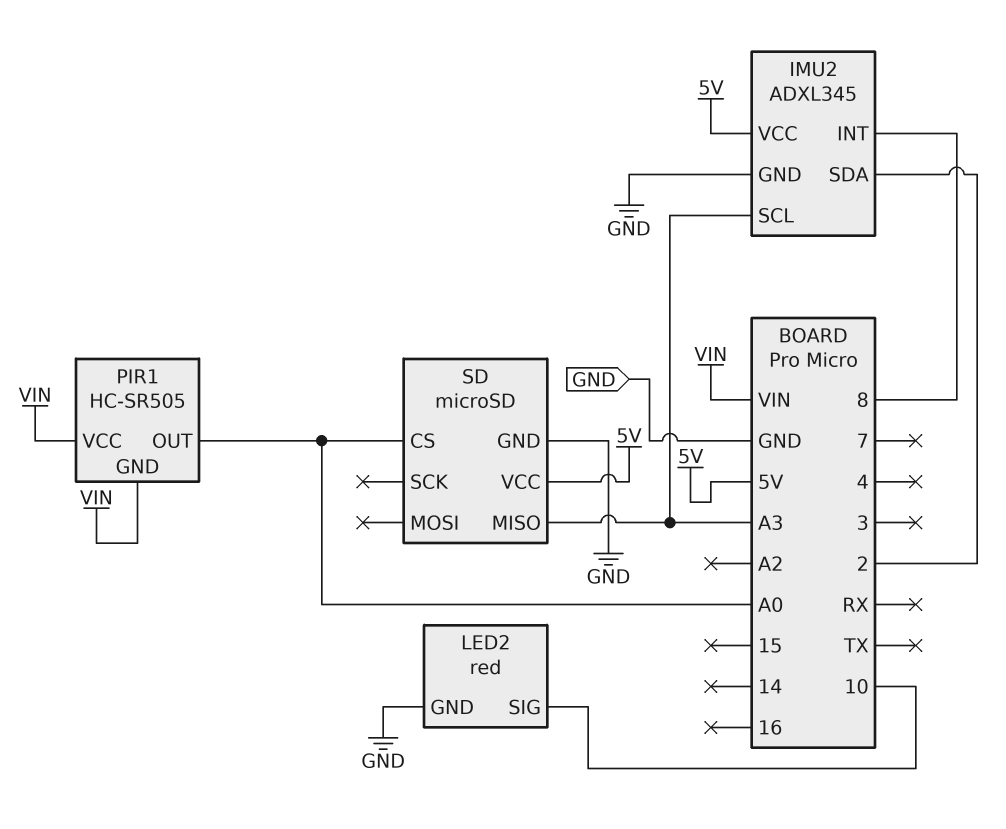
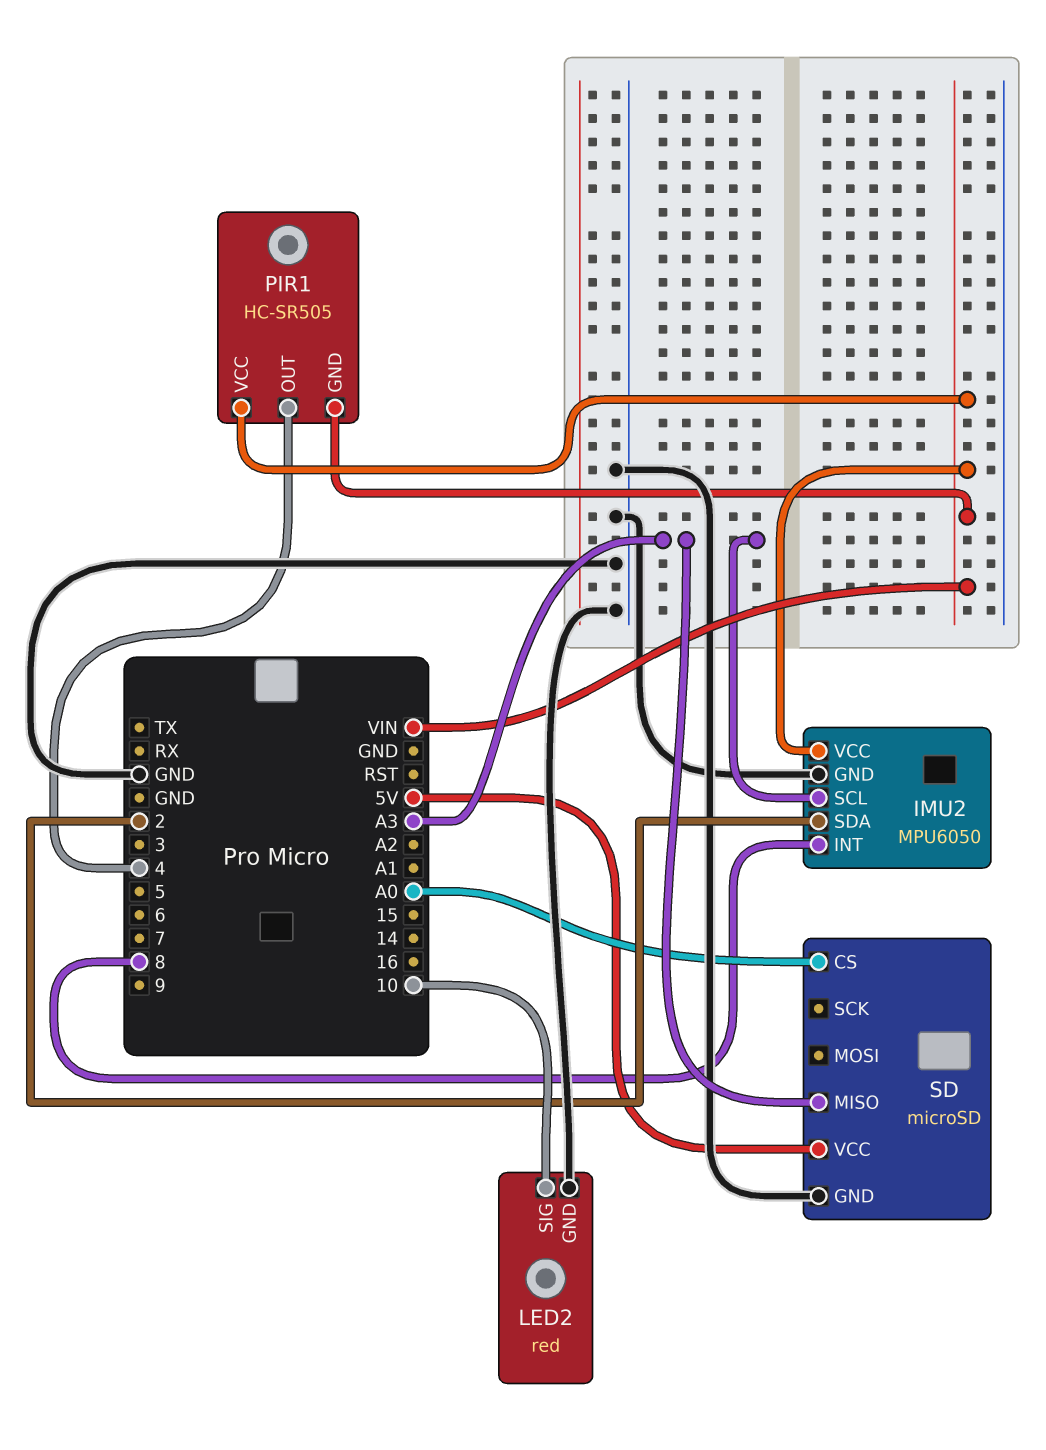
IMU2: ADXL345 -> MPU6050
IMU2 pin VCC: 5V -> VIN
PIR1 pin OUT: A0 -> 4

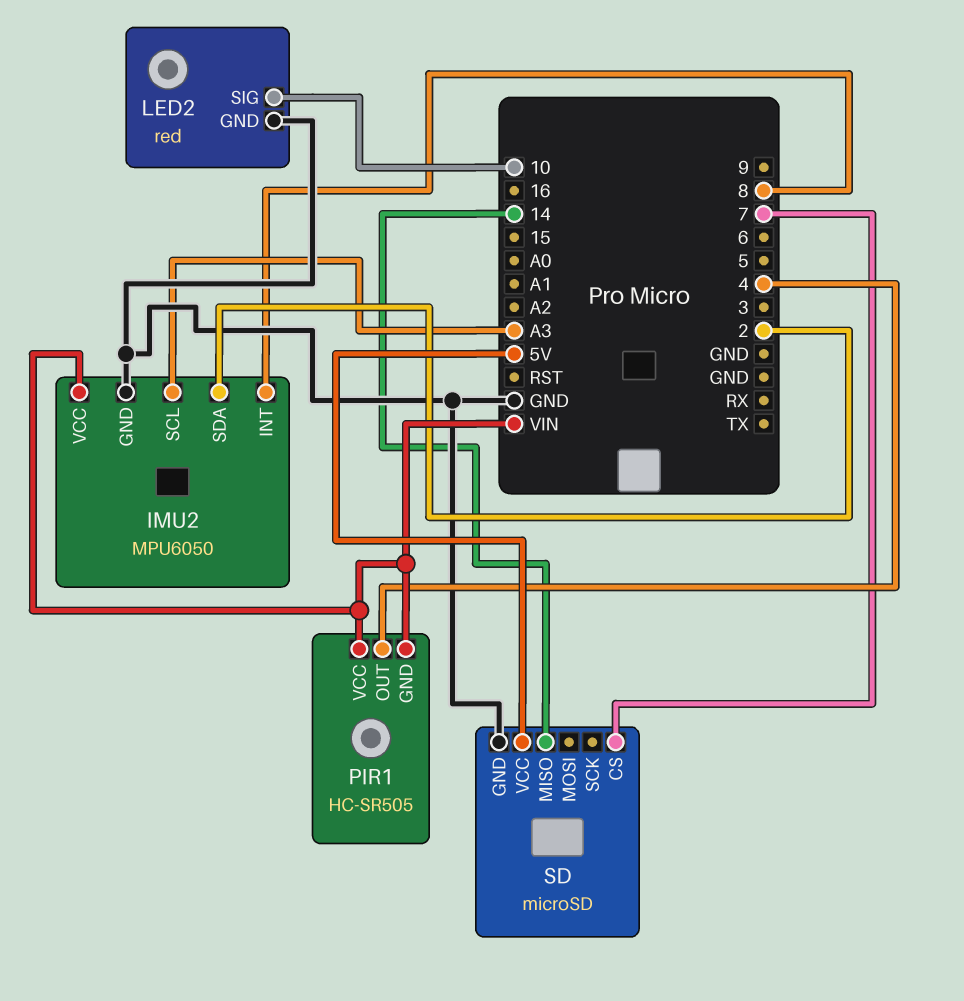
SD pin CS: A0 -> 7
SD pin MISO: A3 -> 14

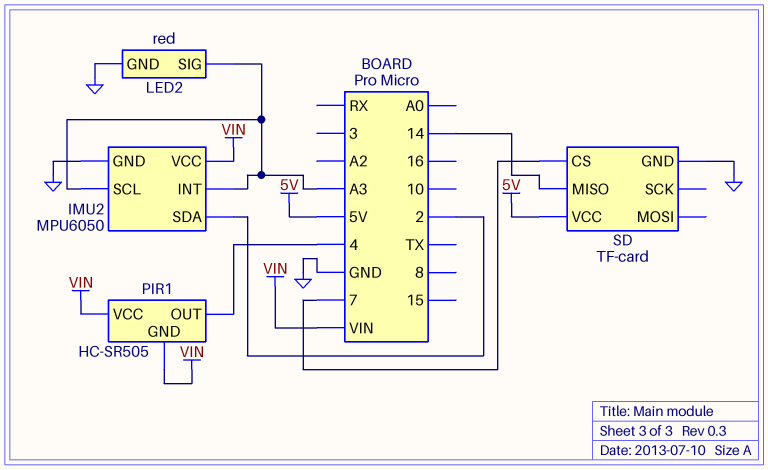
IMU2 pin INT: 8 -> A3
LED2 pin SIG: 10 -> A3
SD: microSD -> TF-card

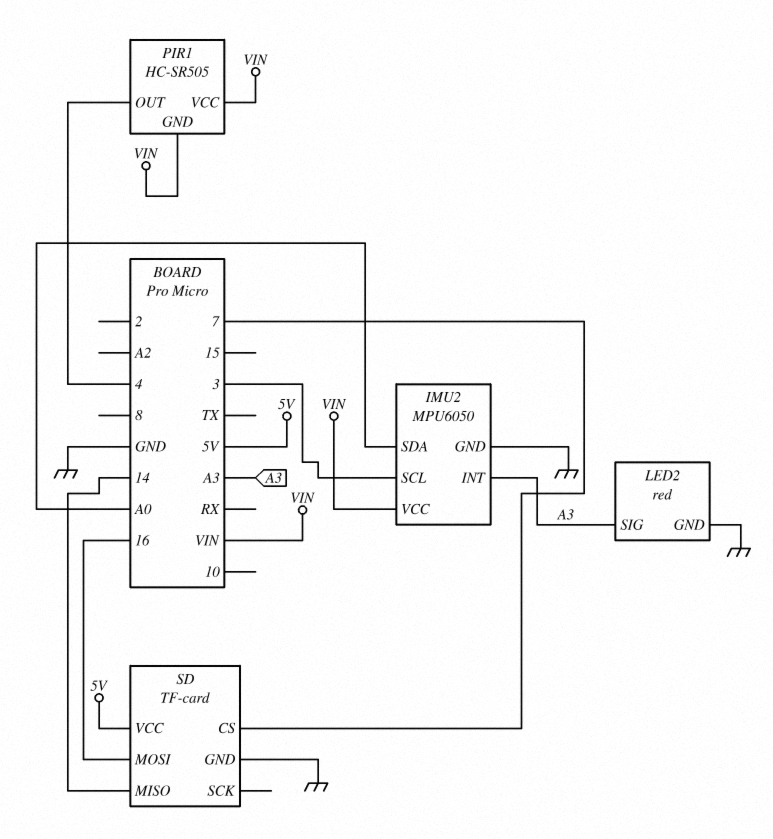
IMU2 pin SCL: A3 -> 3
IMU2 pin SDA: 2 -> A0
SD pin MOSI: none -> 16

